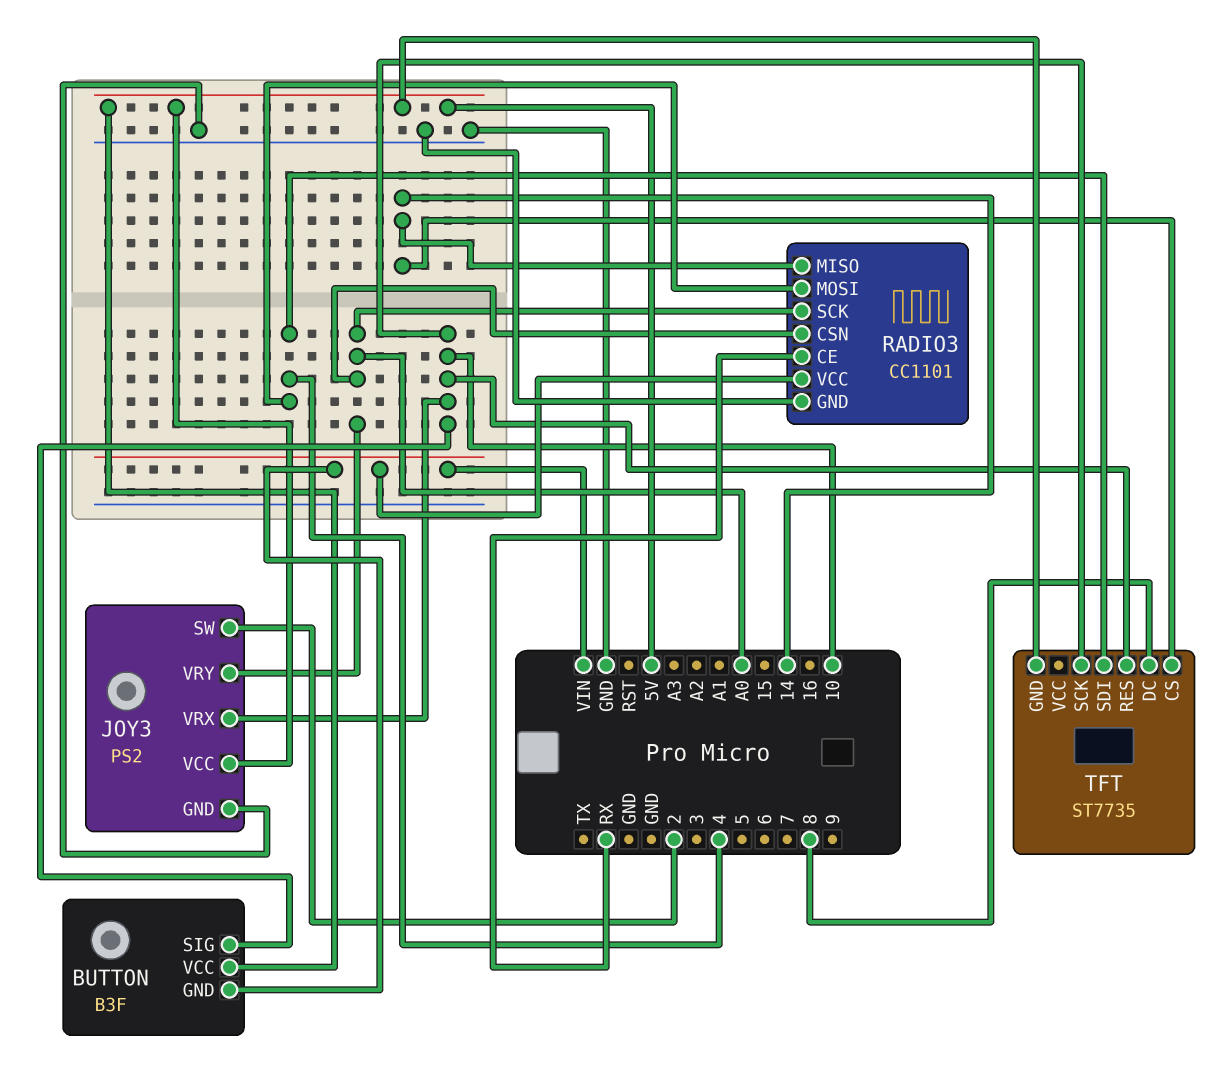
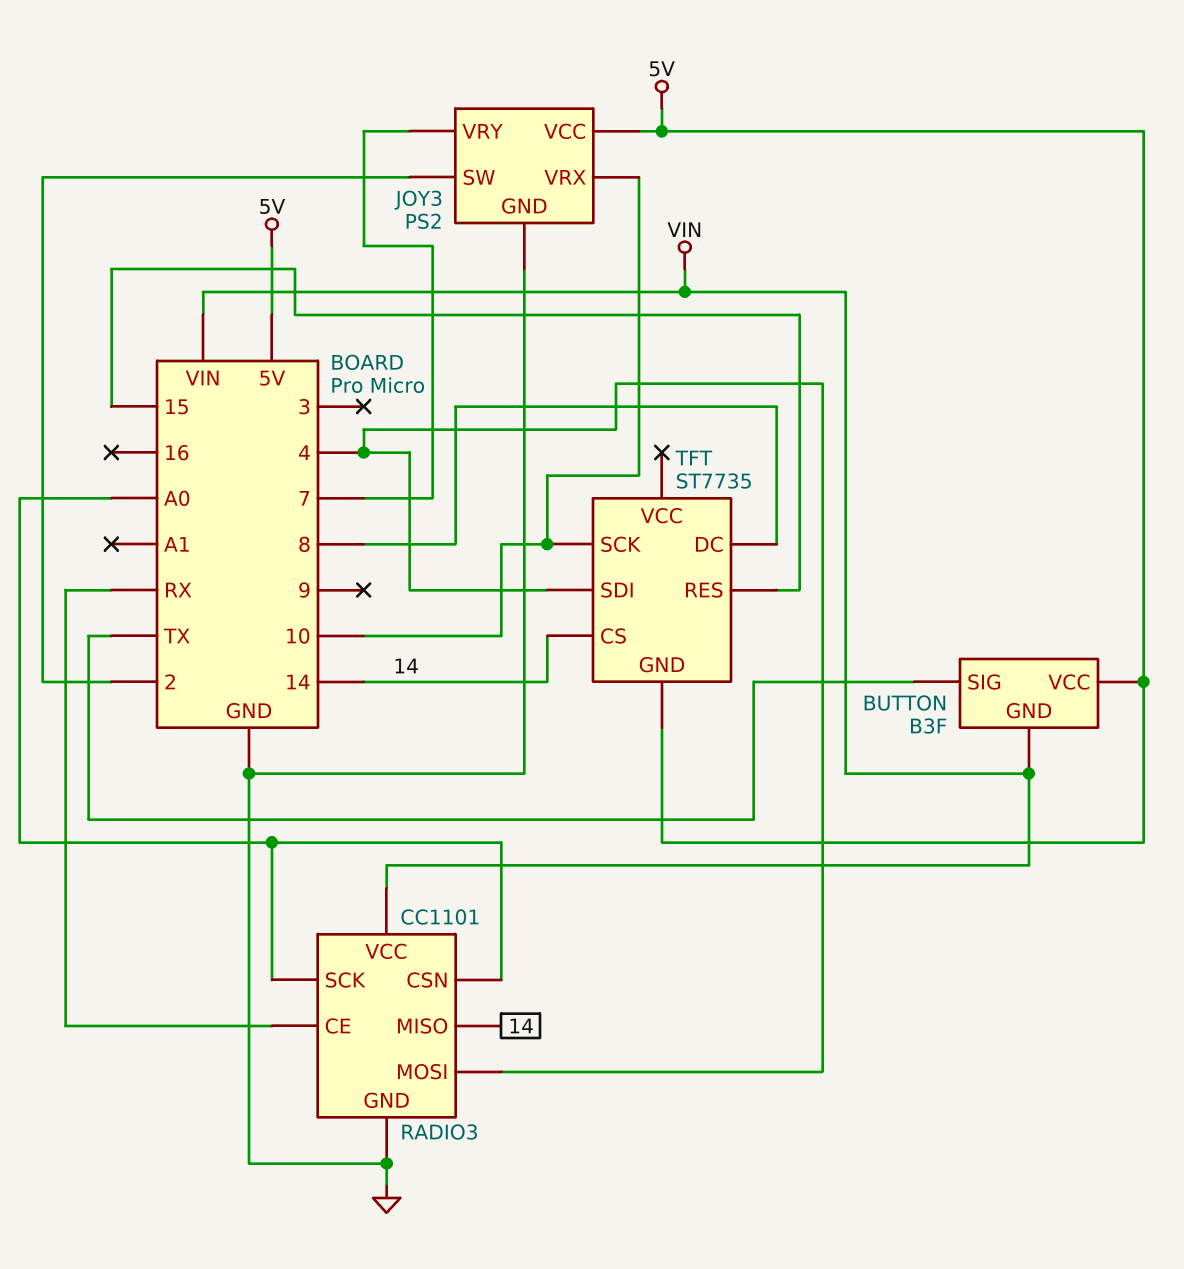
BUTTON pin SIG: 10 -> TX
JOY3 pin VRY: A0 -> 7
TFT pin RES: 10 -> 15

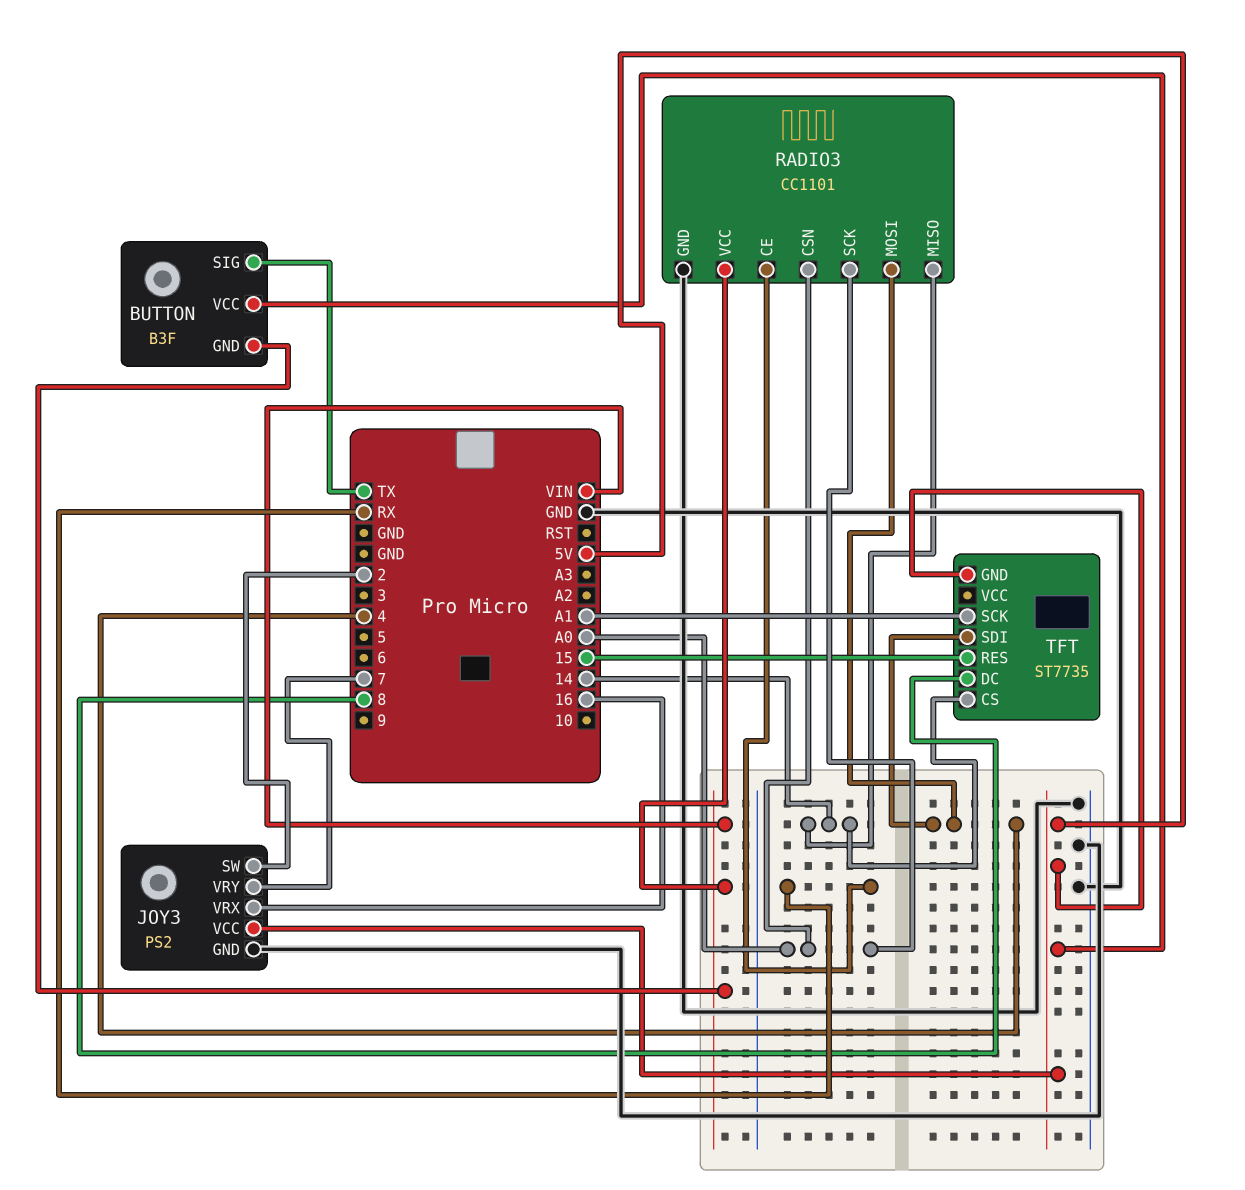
JOY3 pin VRX: 10 -> 16
TFT pin SCK: 10 -> A1

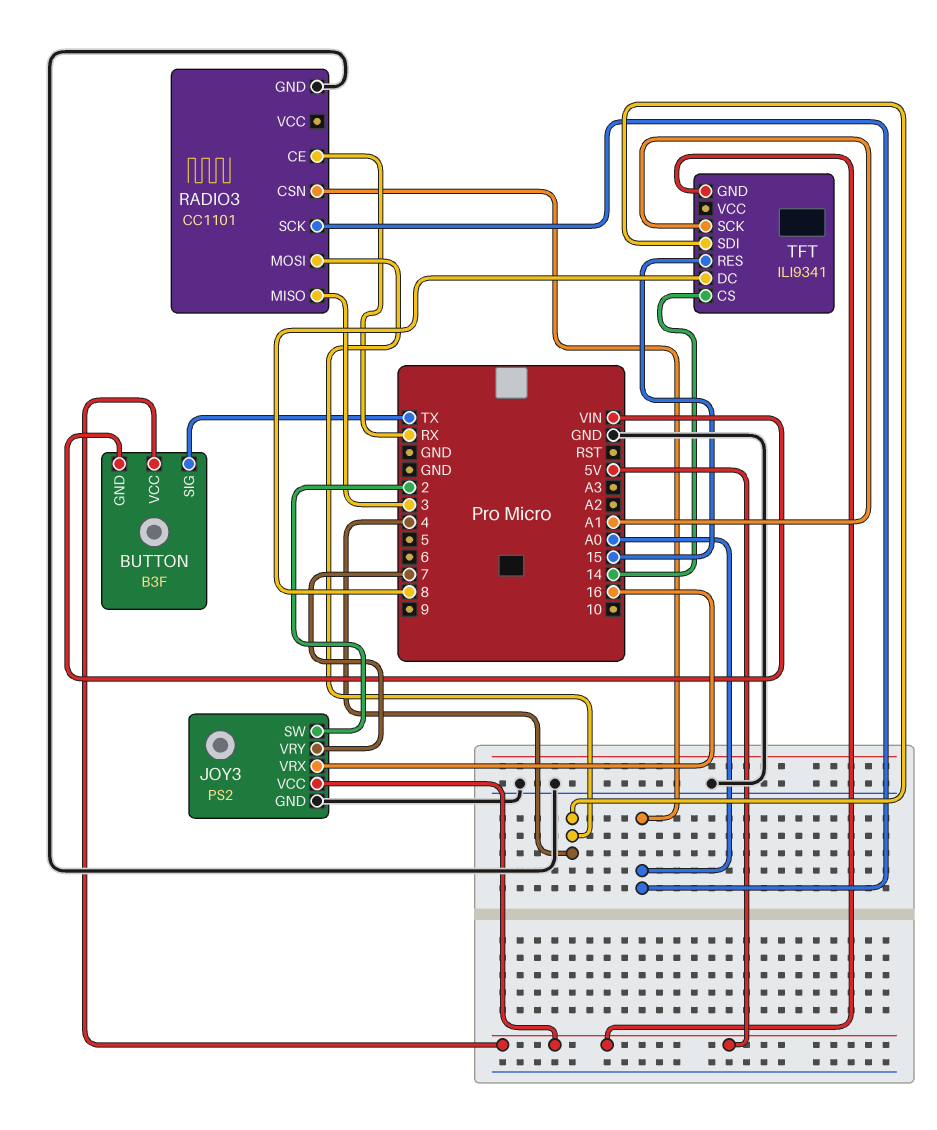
RADIO3 pin MISO: 14 -> 3
RADIO3 pin VCC: VIN -> none
TFT: ST7735 -> ILI9341

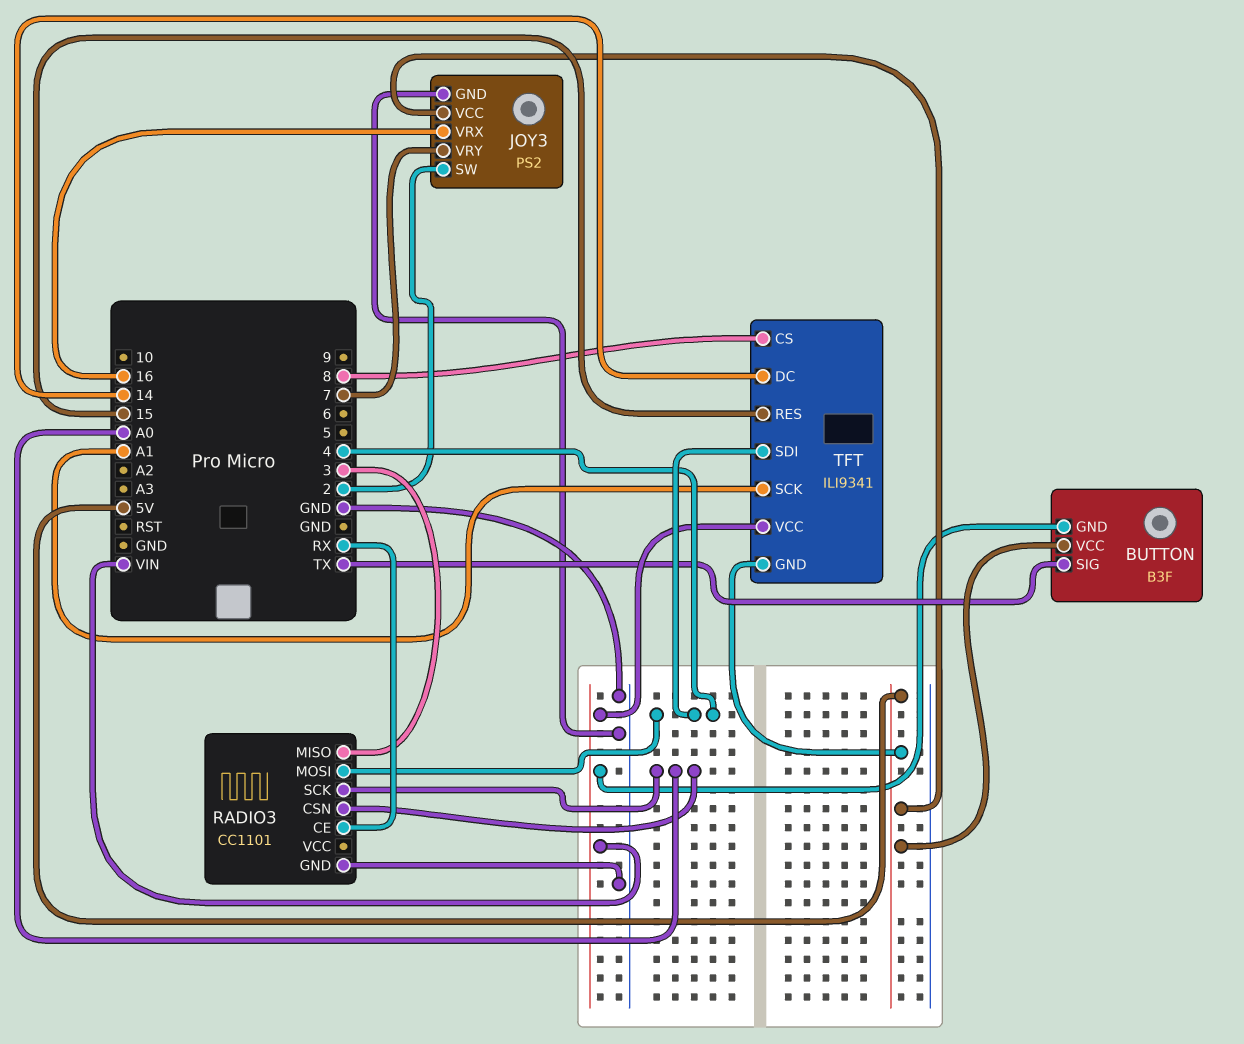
TFT pin CS: 14 -> 8
TFT pin DC: 8 -> 14
TFT pin VCC: none -> VIN

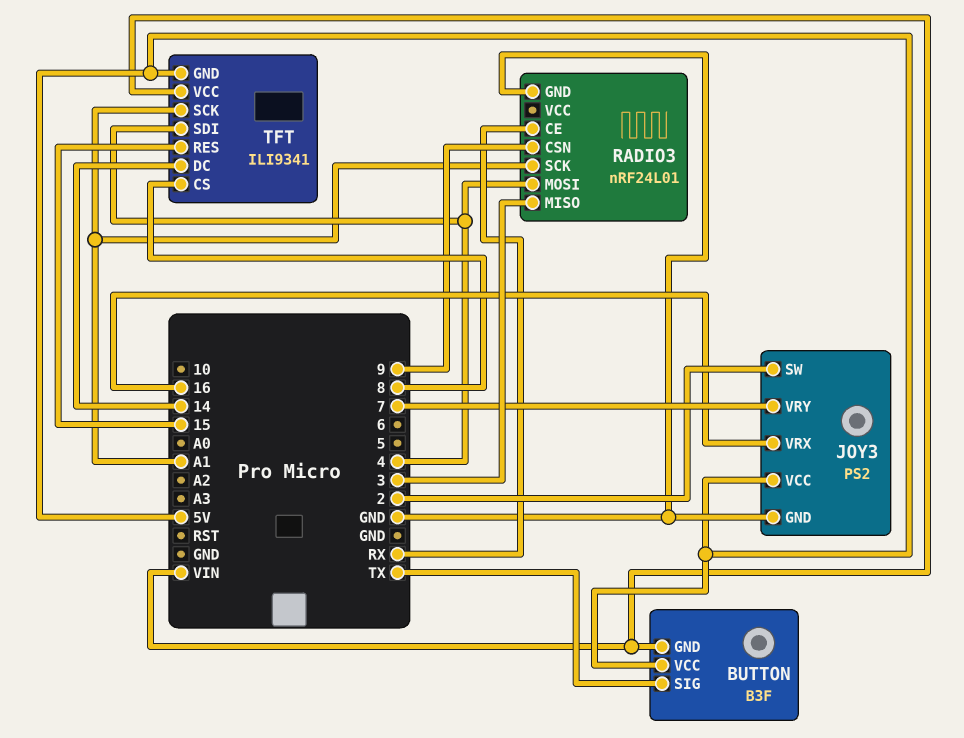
RADIO3: CC1101 -> nRF24L01
RADIO3 pin CSN: A0 -> 9
RADIO3 pin SCK: A0 -> A1

